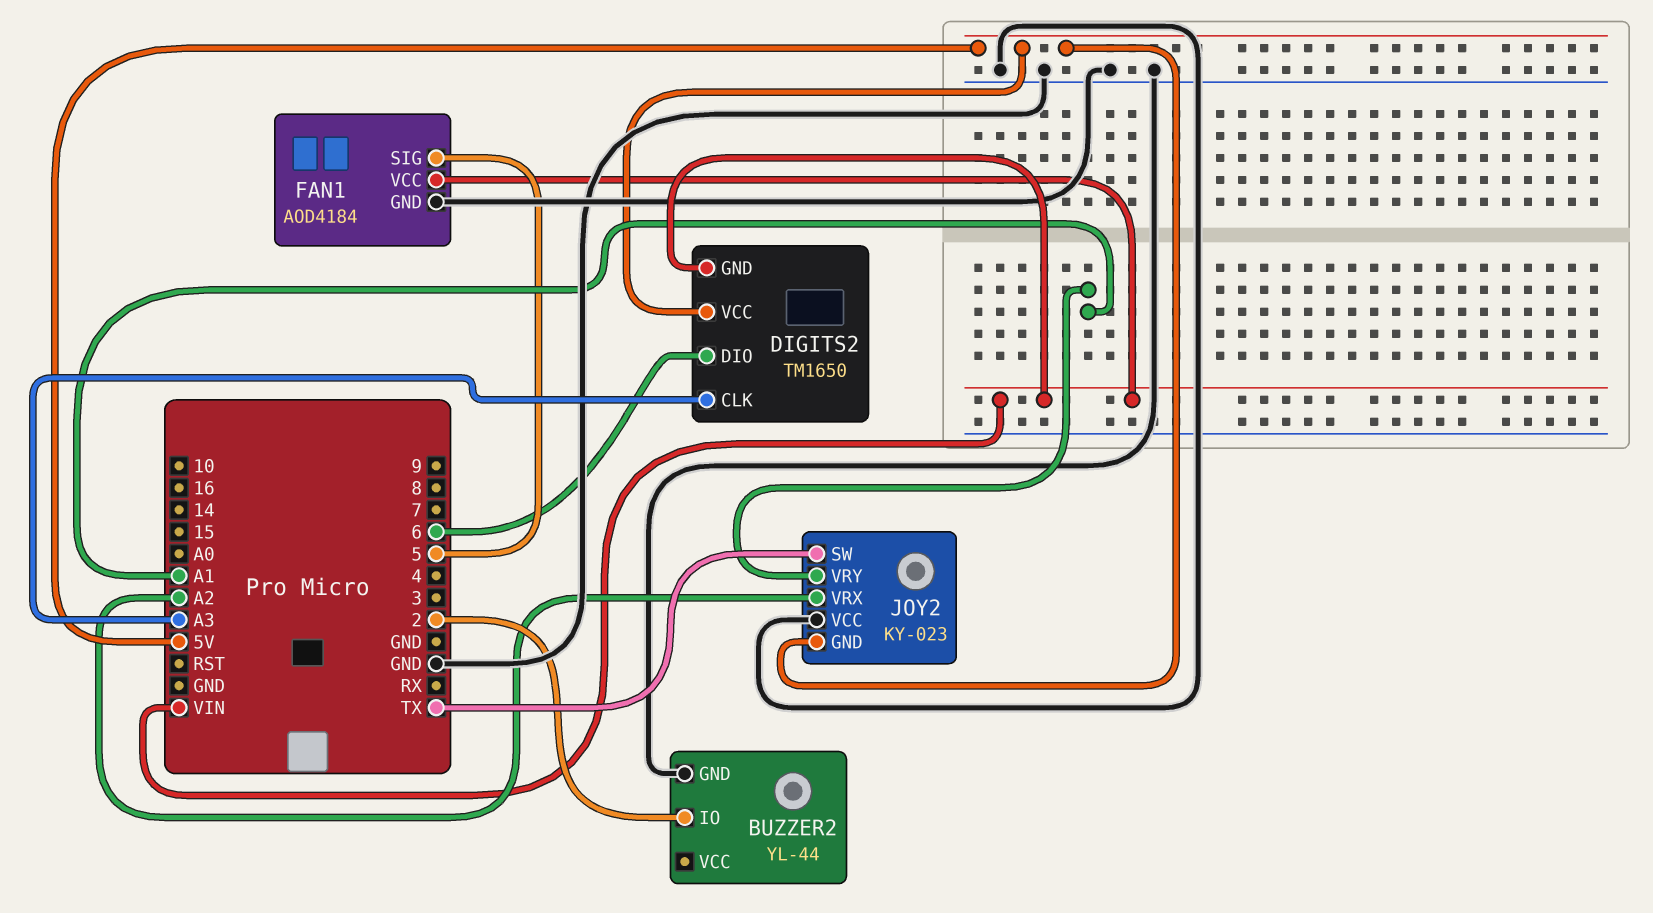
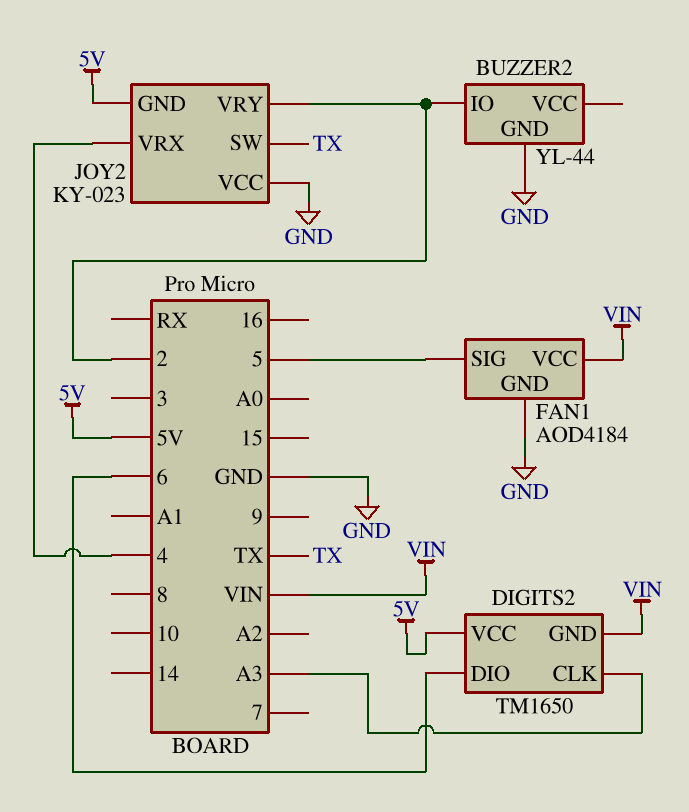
JOY2 pin VRX: A2 -> 4
JOY2 pin VRY: A1 -> 2

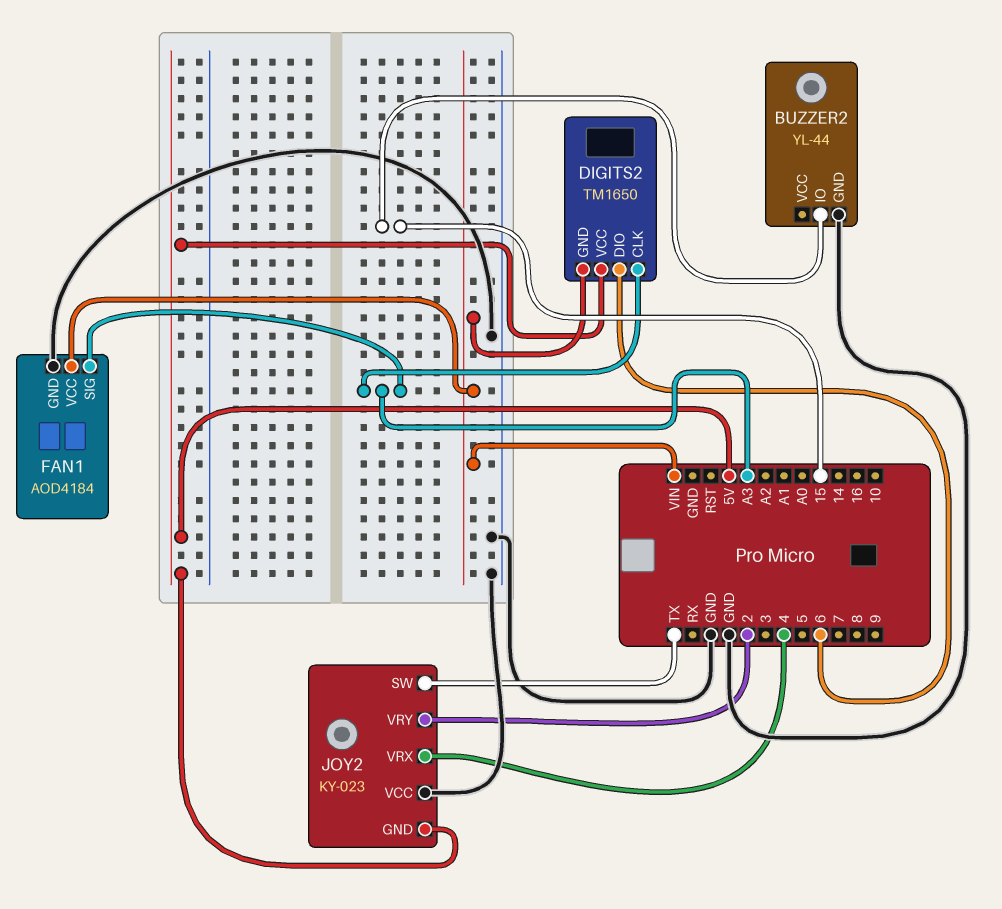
BUZZER2 pin IO: 2 -> 15
FAN1 pin SIG: 5 -> A3

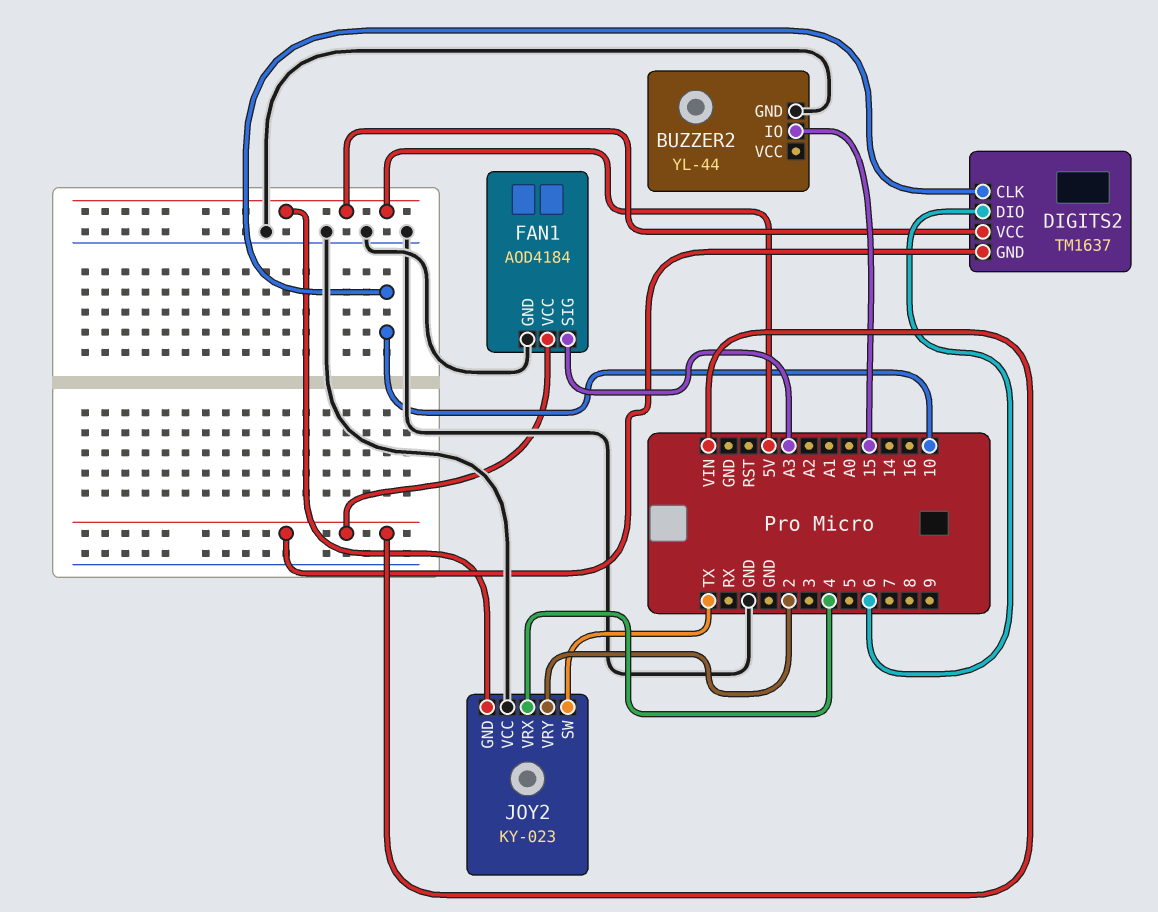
DIGITS2: TM1650 -> TM1637
DIGITS2 pin CLK: A3 -> 10

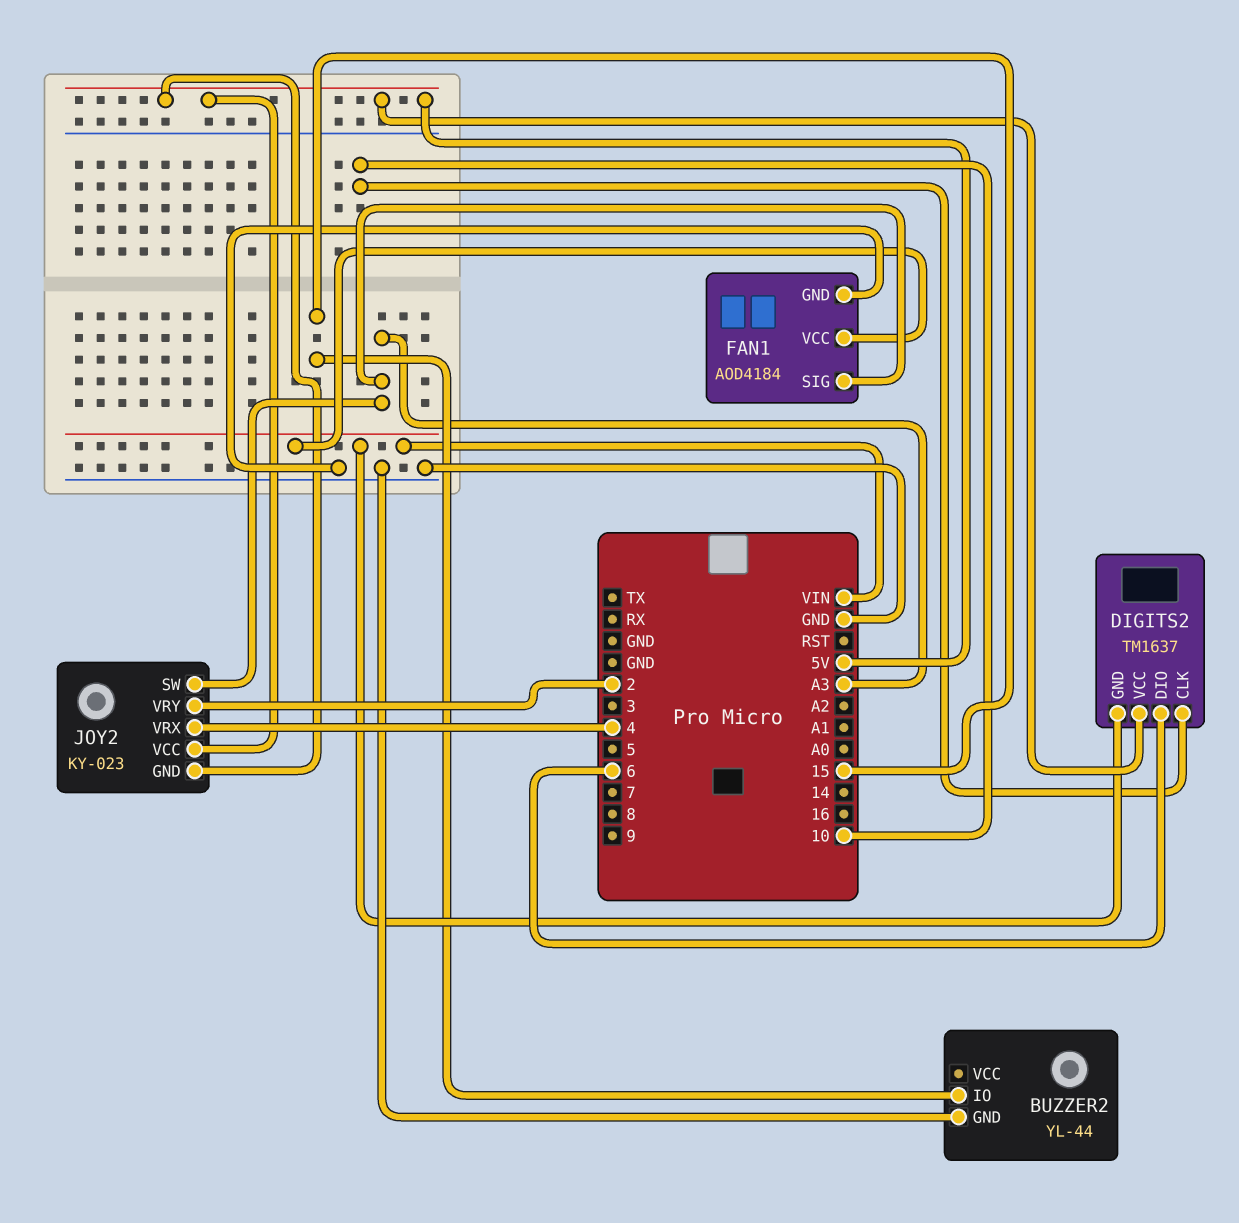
JOY2 pin SW: TX -> A3
JOY2 pin VCC: GND -> 5V

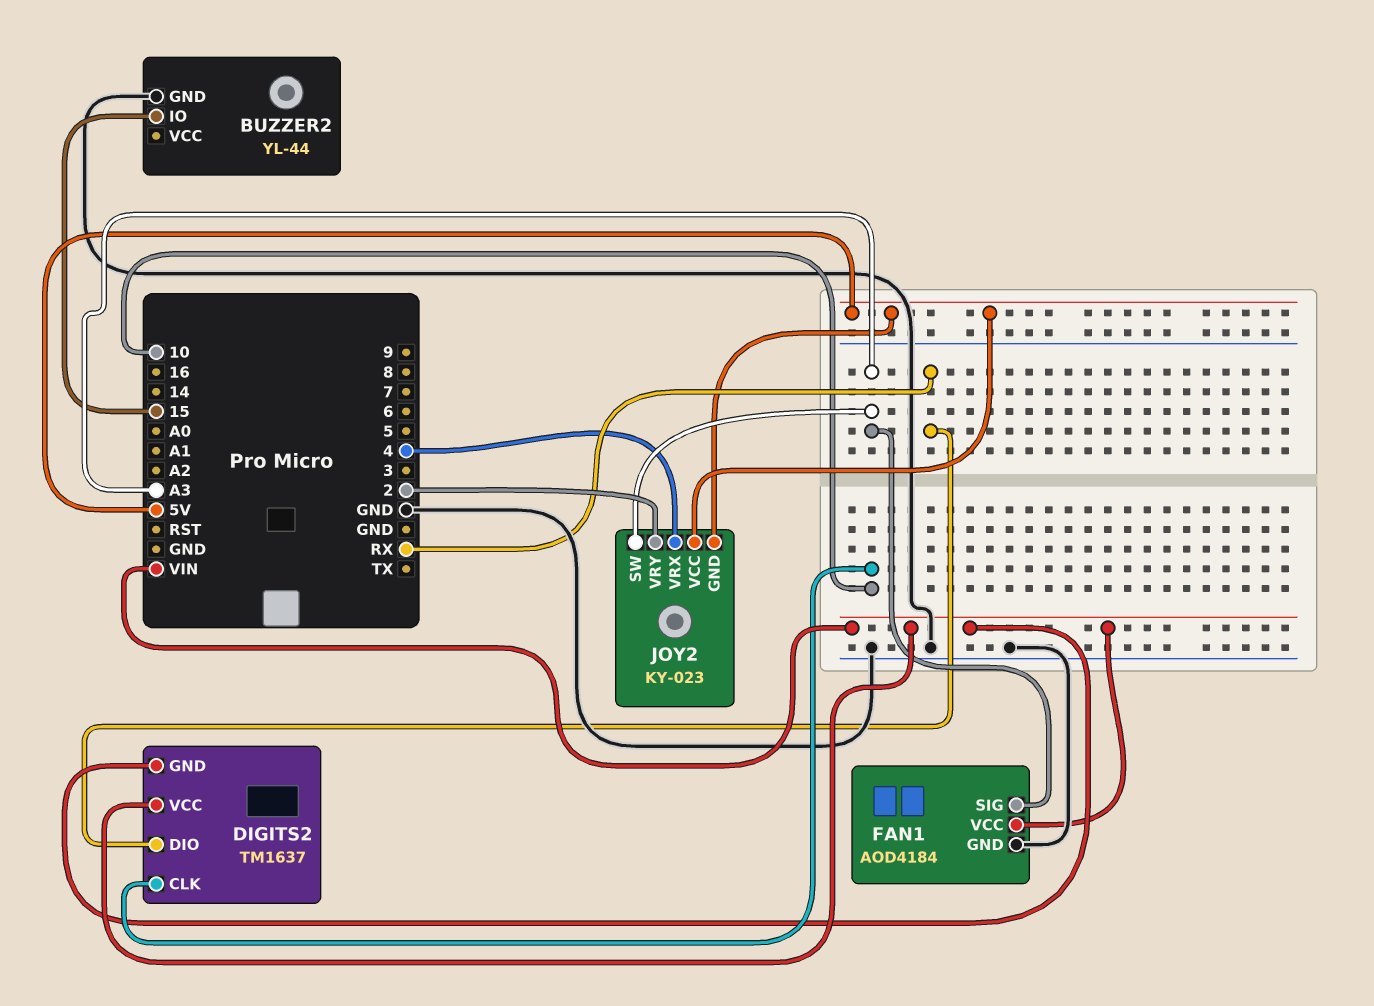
DIGITS2 pin DIO: 6 -> RX
DIGITS2 pin VCC: 5V -> VIN

